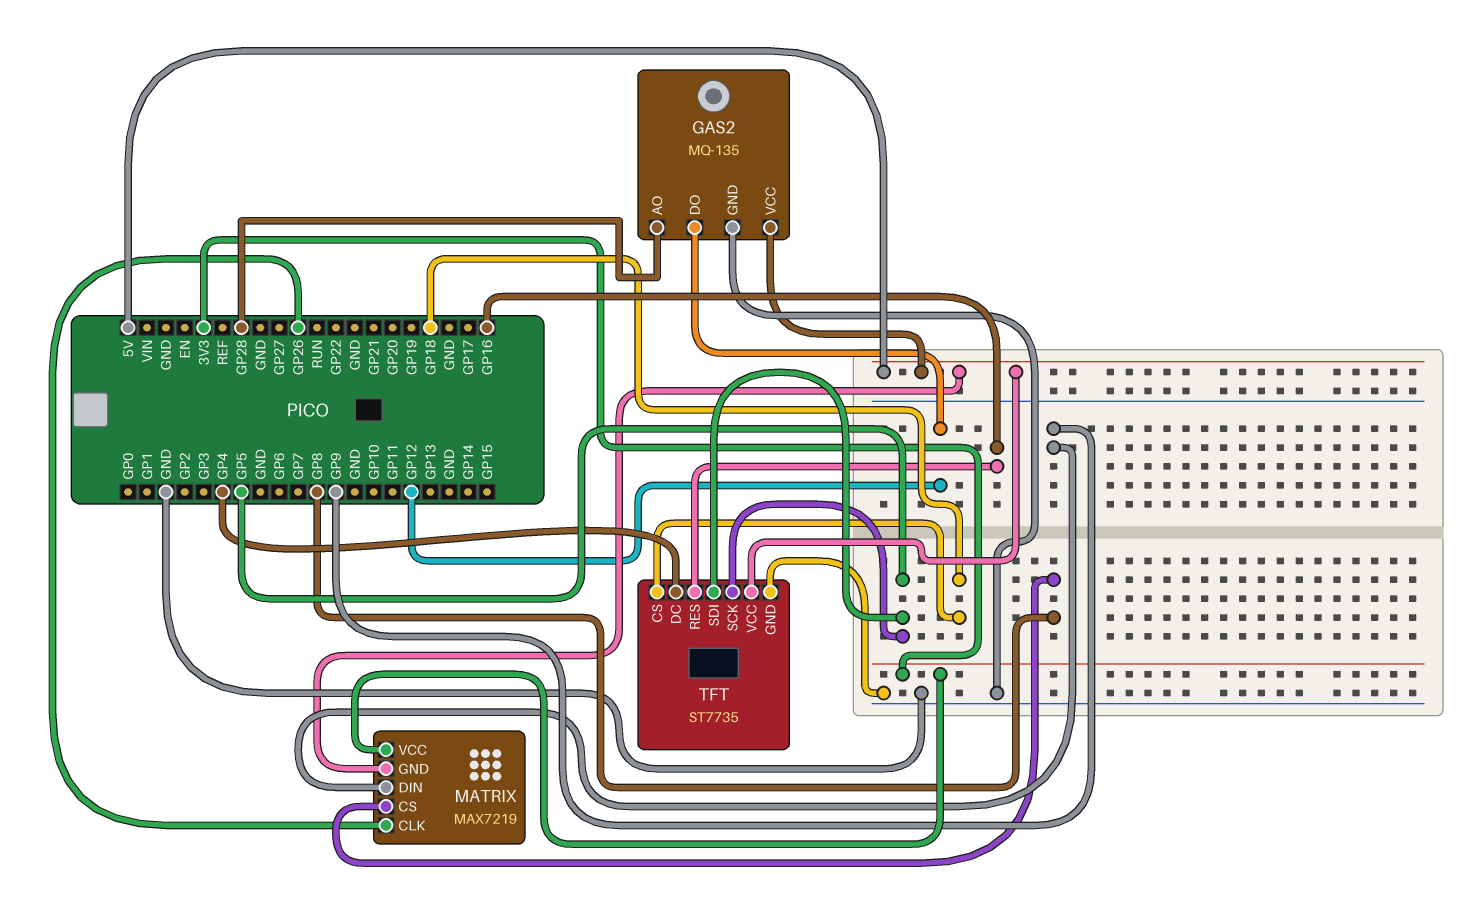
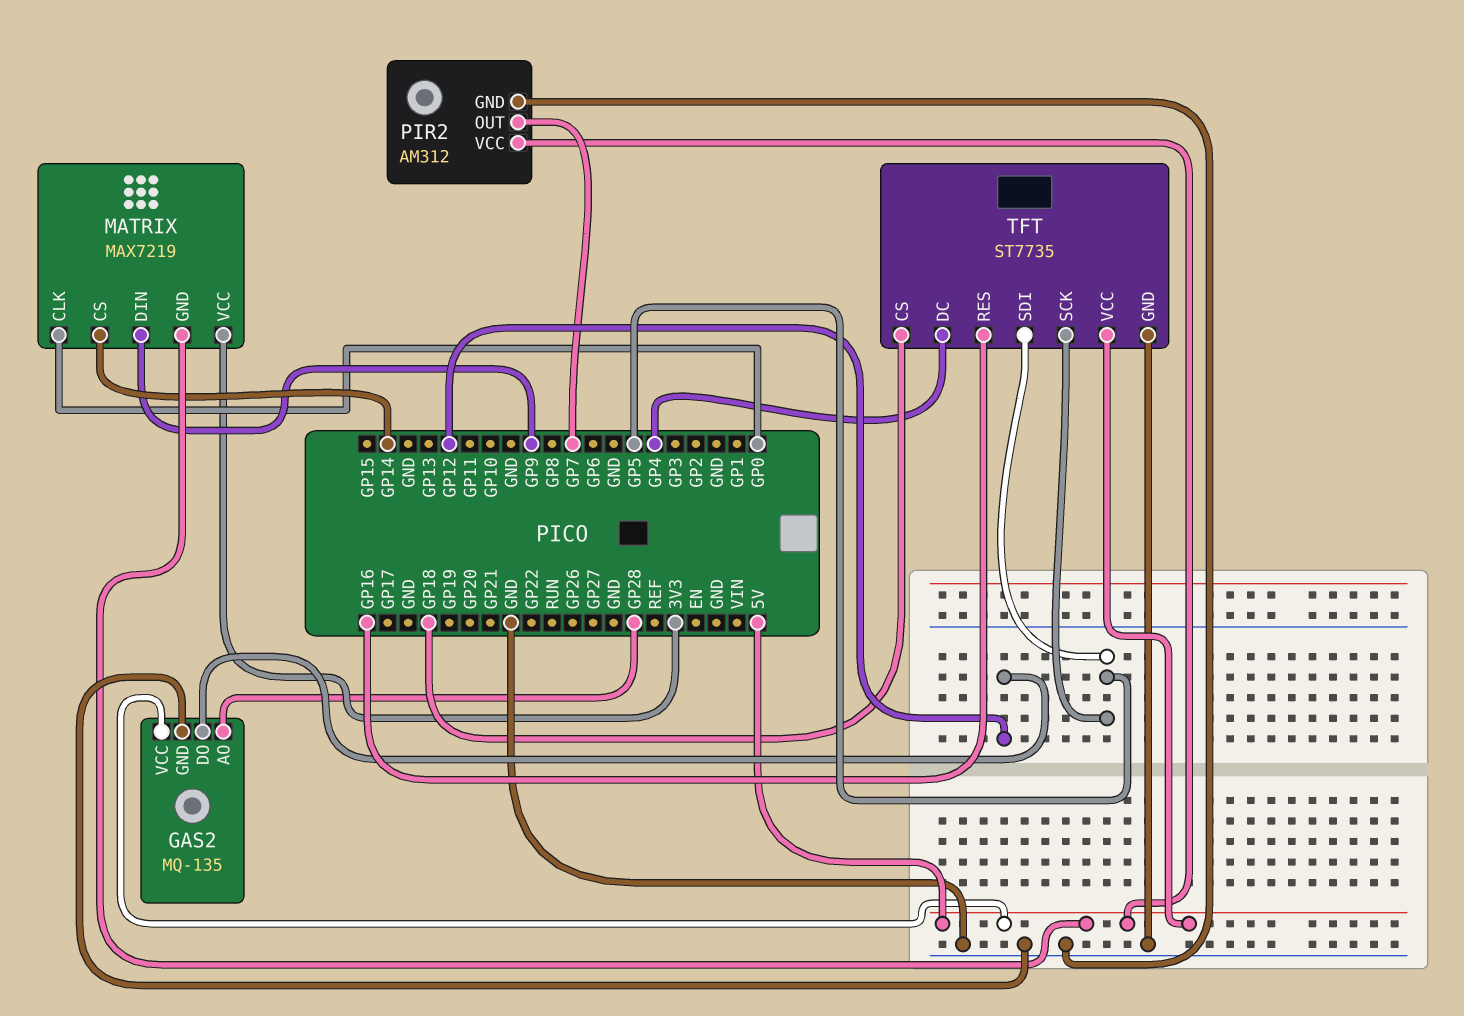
MATRIX pin CLK: GP26 -> GP0
MATRIX pin CS: GP8 -> GP14
PIR2: none -> AM312
PIR2 pin GND: none -> GND
PIR2 pin OUT: none -> GP7
PIR2 pin VCC: none -> 5V

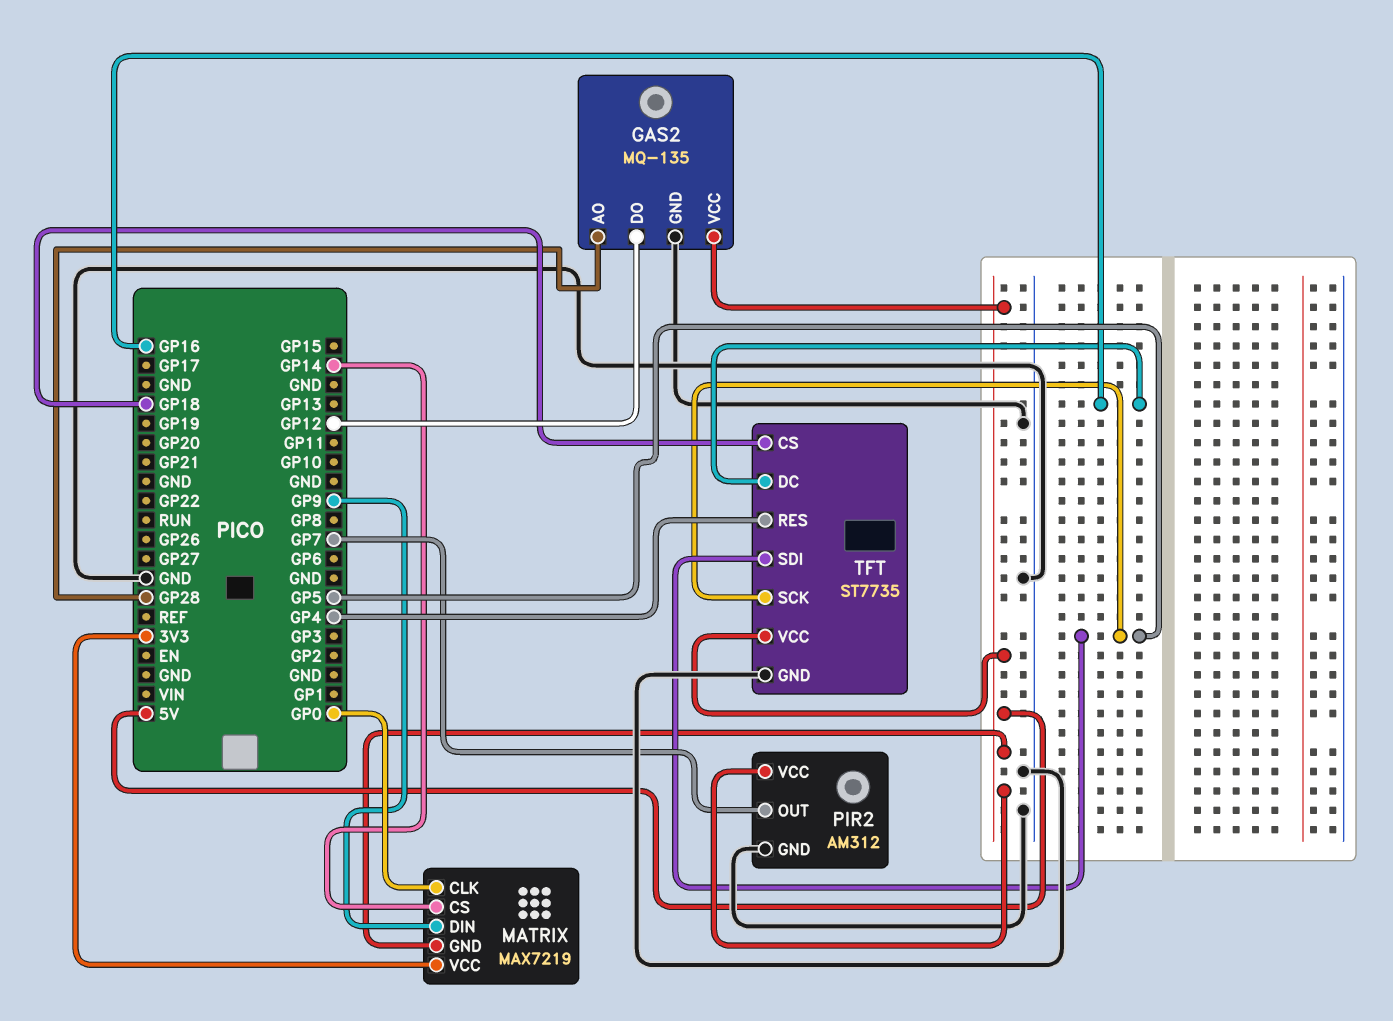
TFT pin DC: GP4 -> GP16
TFT pin RES: GP16 -> GP4

